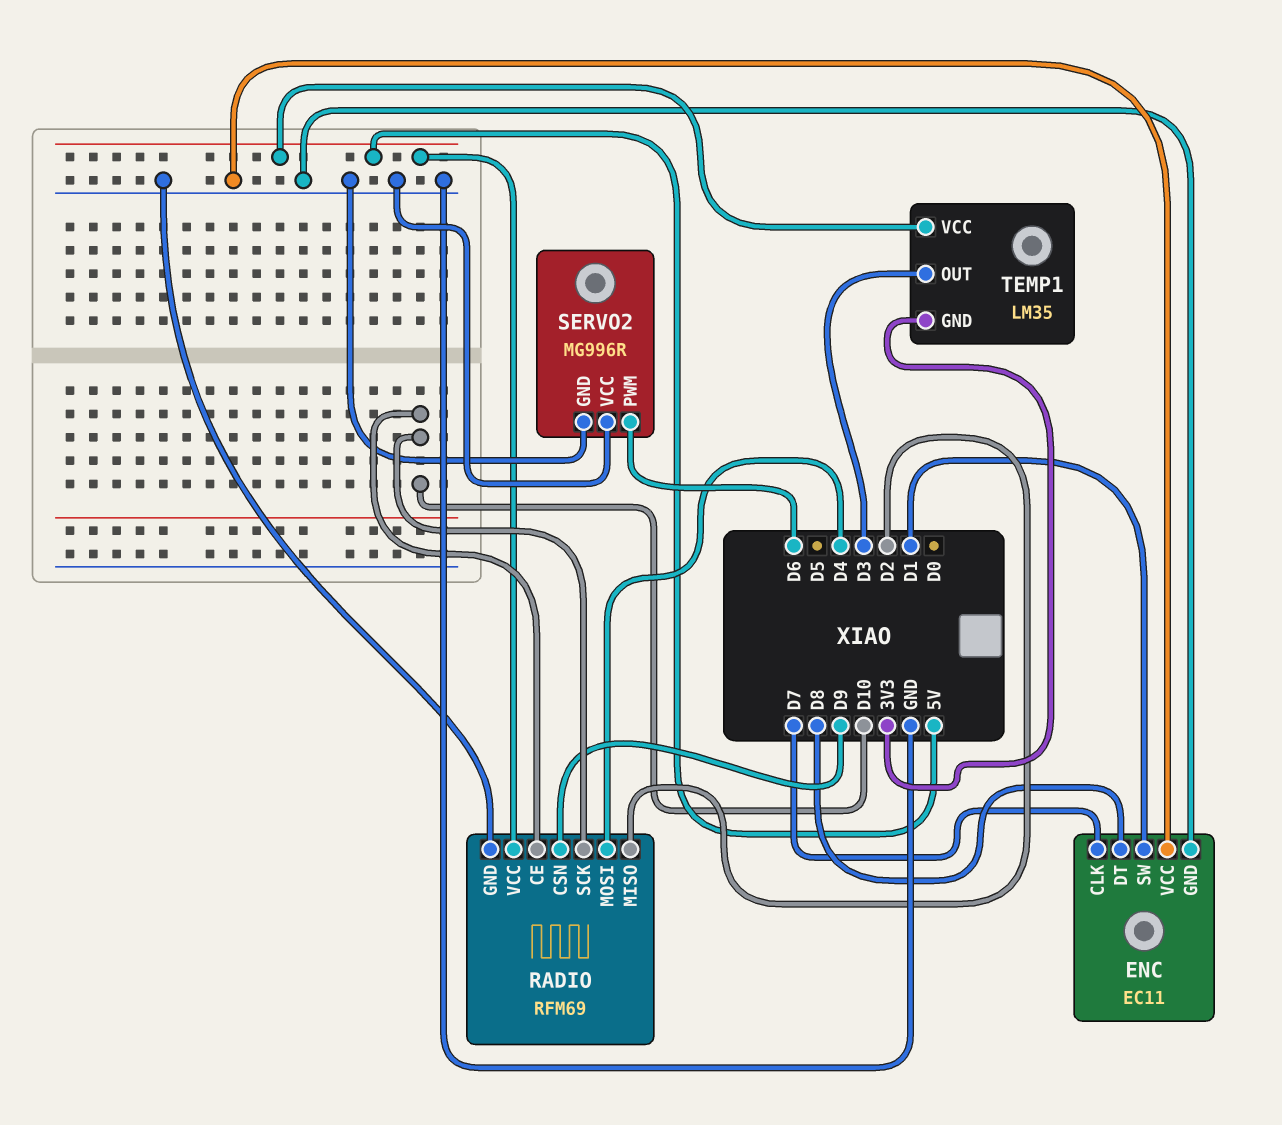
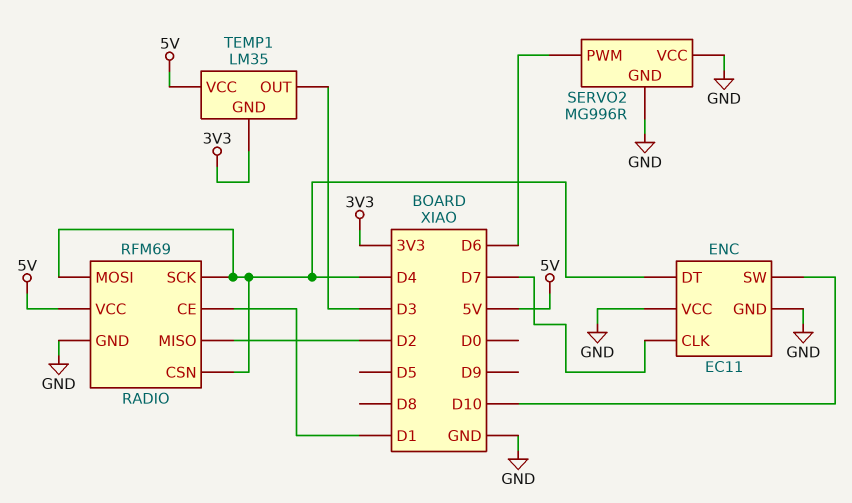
ENC pin DT: D8 -> D4
ENC pin SW: D1 -> D10
RADIO pin CE: D10 -> D1
RADIO pin CSN: D9 -> D4
RADIO pin SCK: D10 -> D4

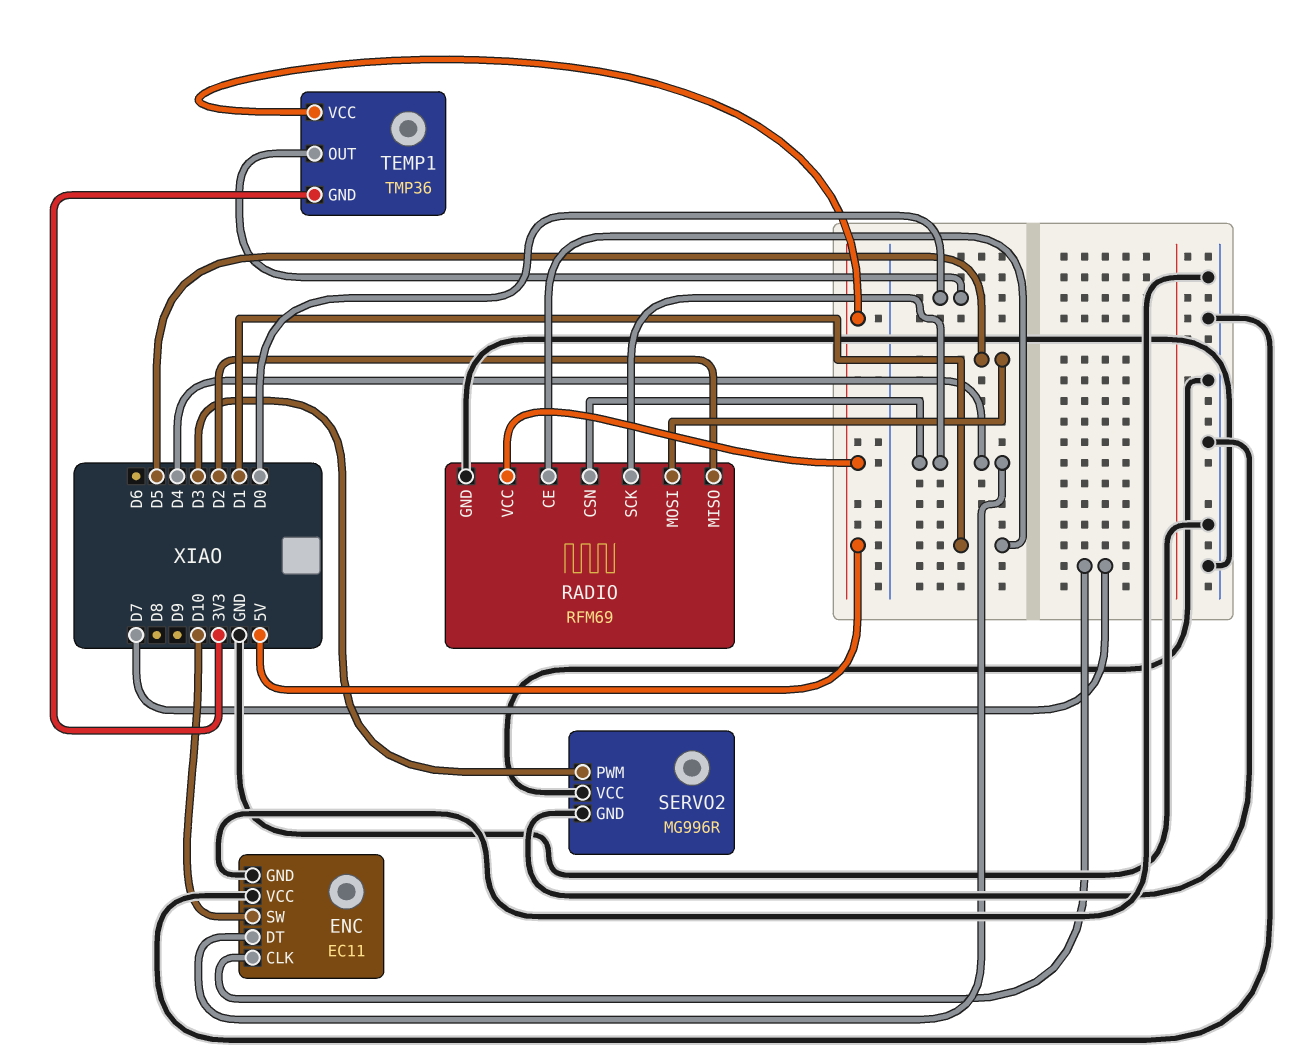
RADIO pin MOSI: D4 -> D5
SERVO2 pin PWM: D6 -> D3
TEMP1: LM35 -> TMP36
TEMP1 pin OUT: D3 -> D0

